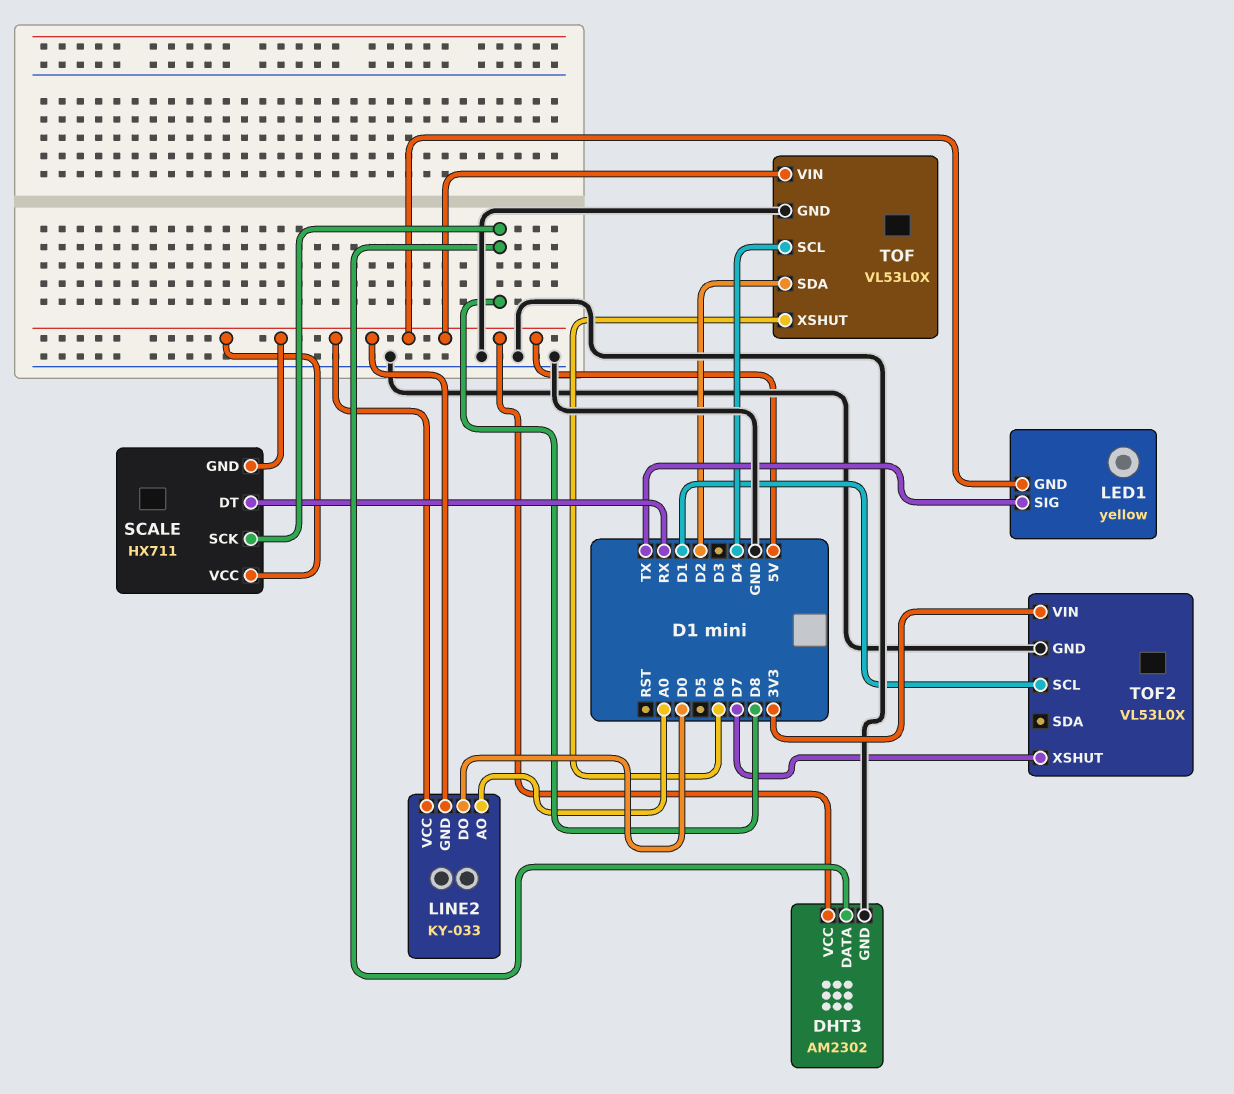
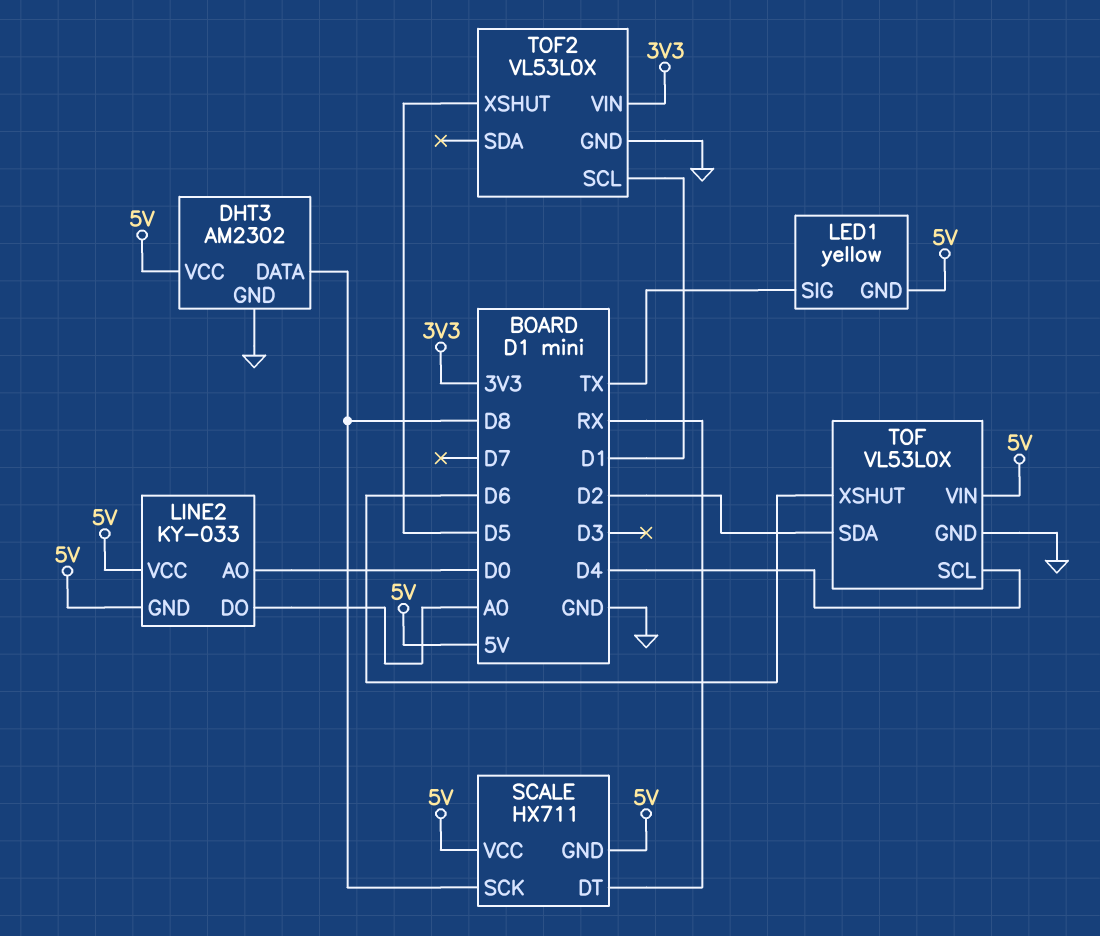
LINE2 pin AO: A0 -> D0
LINE2 pin DO: D0 -> A0
TOF2 pin XSHUT: D7 -> D5

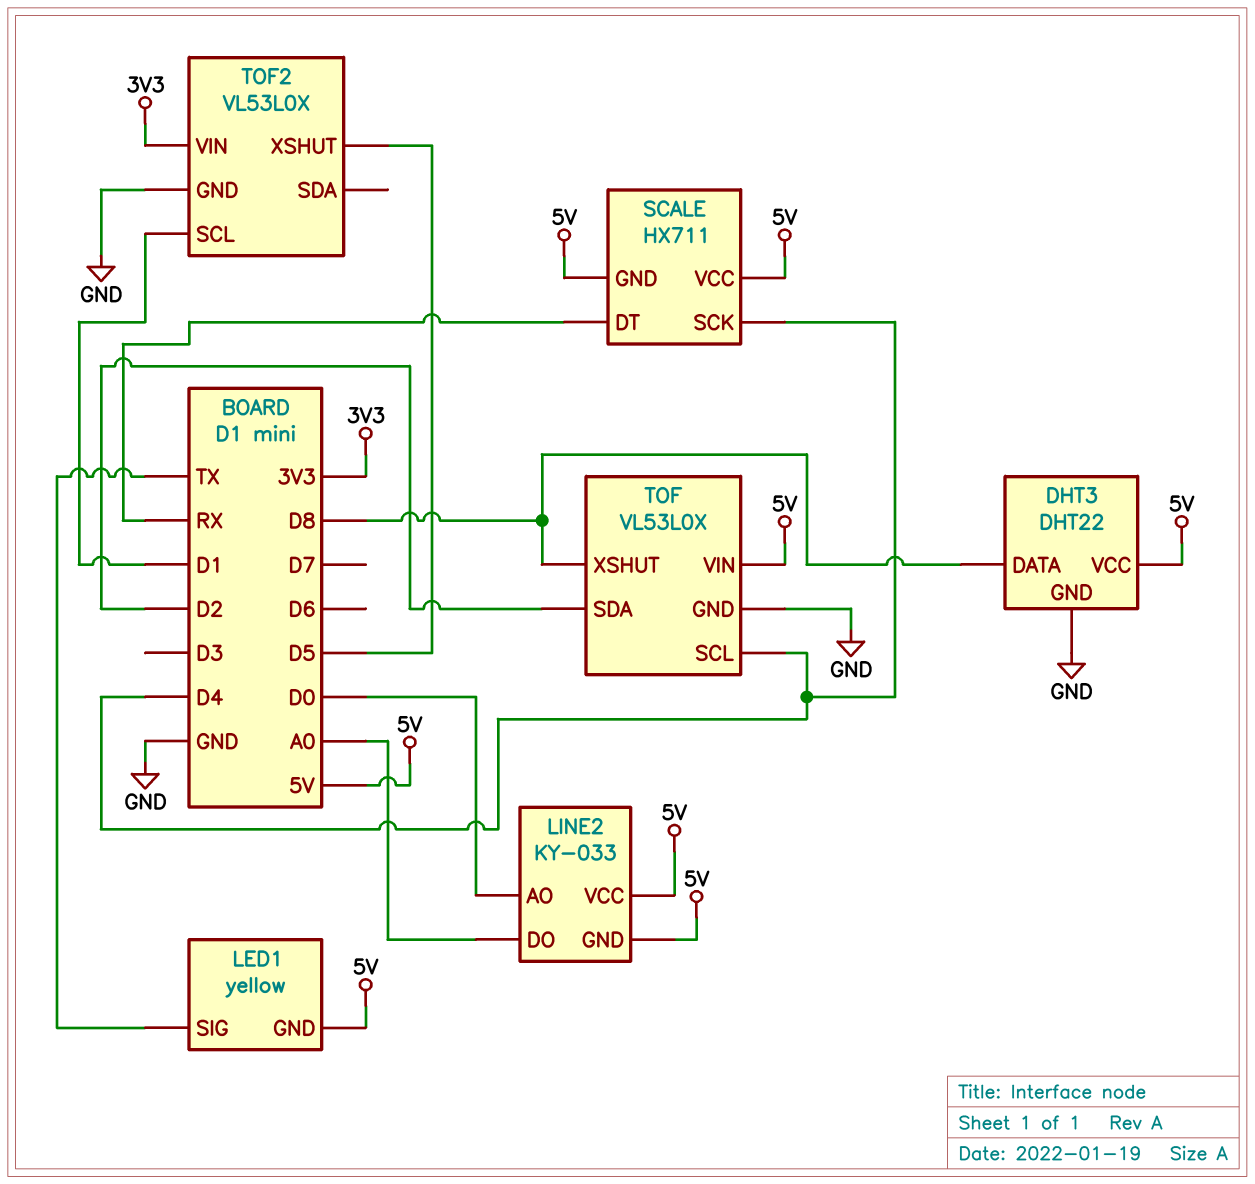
DHT3: AM2302 -> DHT22
SCALE pin SCK: D8 -> D4
TOF pin XSHUT: D6 -> D8

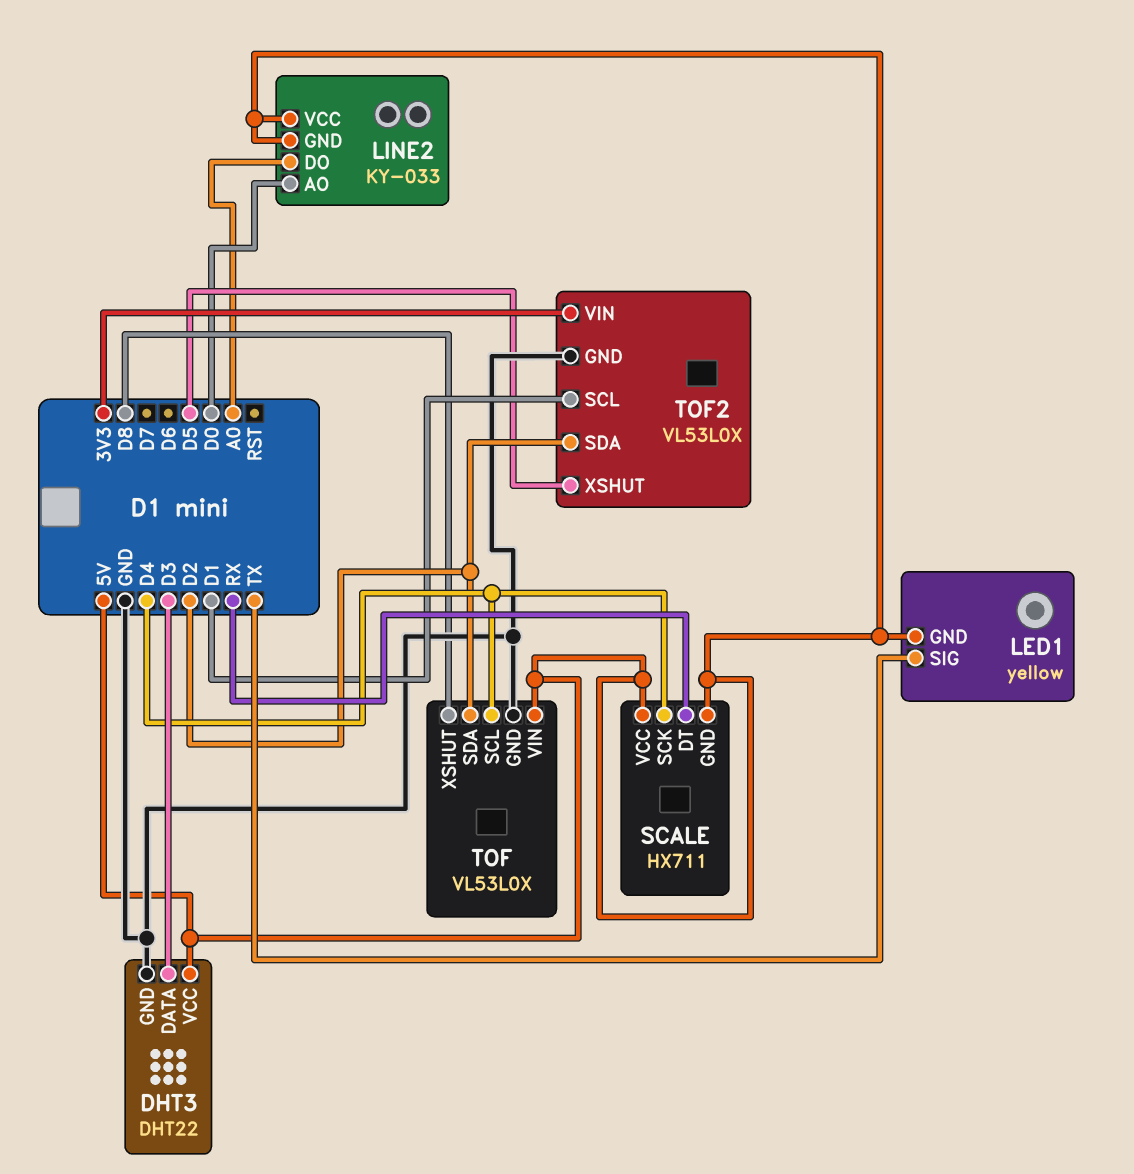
DHT3 pin DATA: D8 -> D3
TOF2 pin SDA: none -> D2

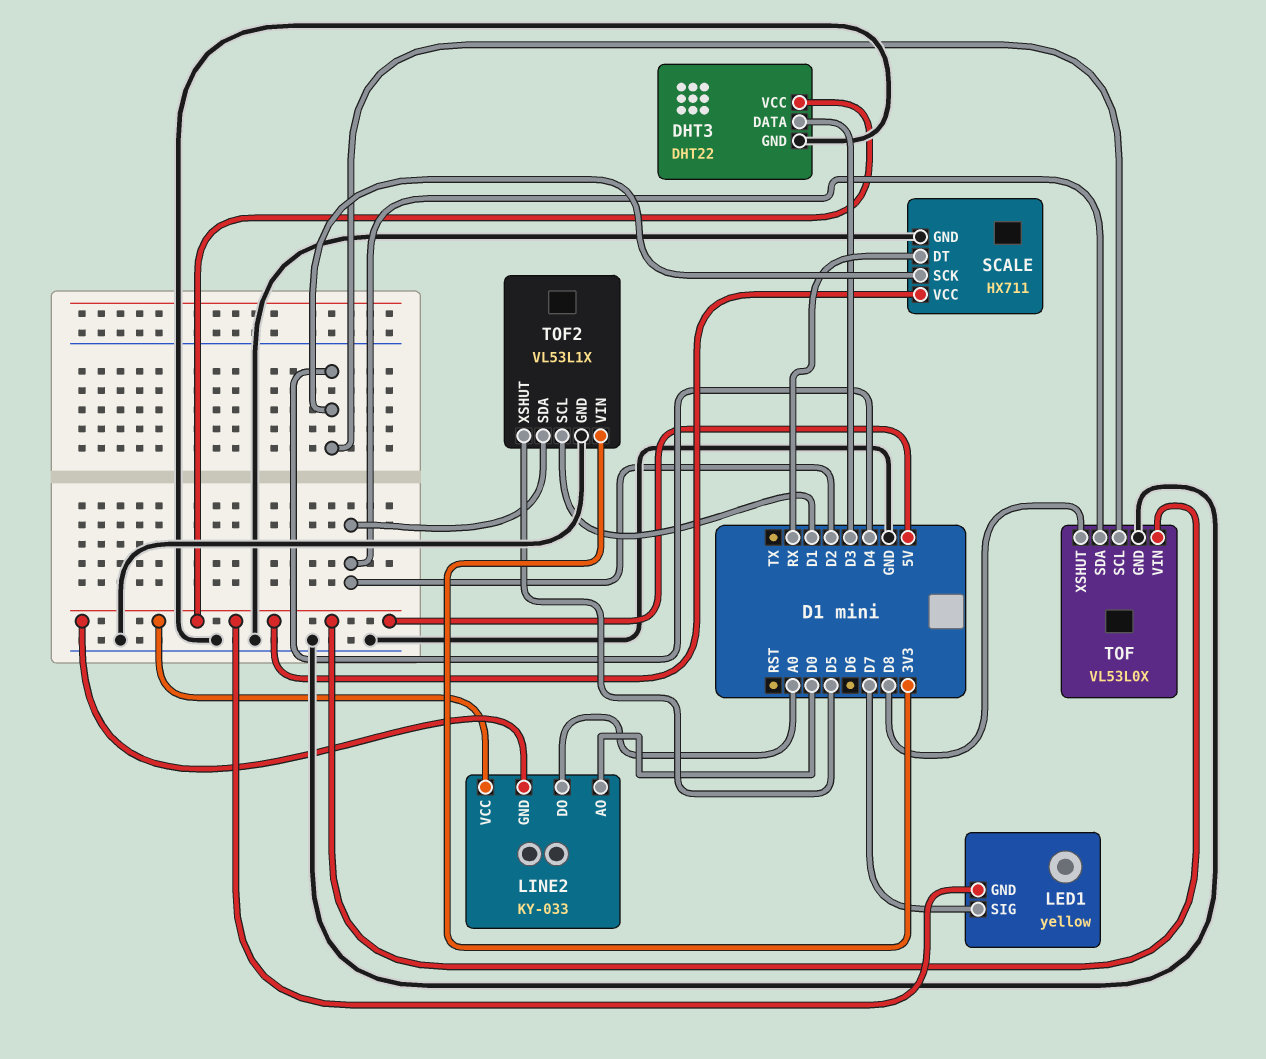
LED1 pin SIG: TX -> D7
SCALE pin GND: 5V -> GND
TOF2: VL53L0X -> VL53L1X

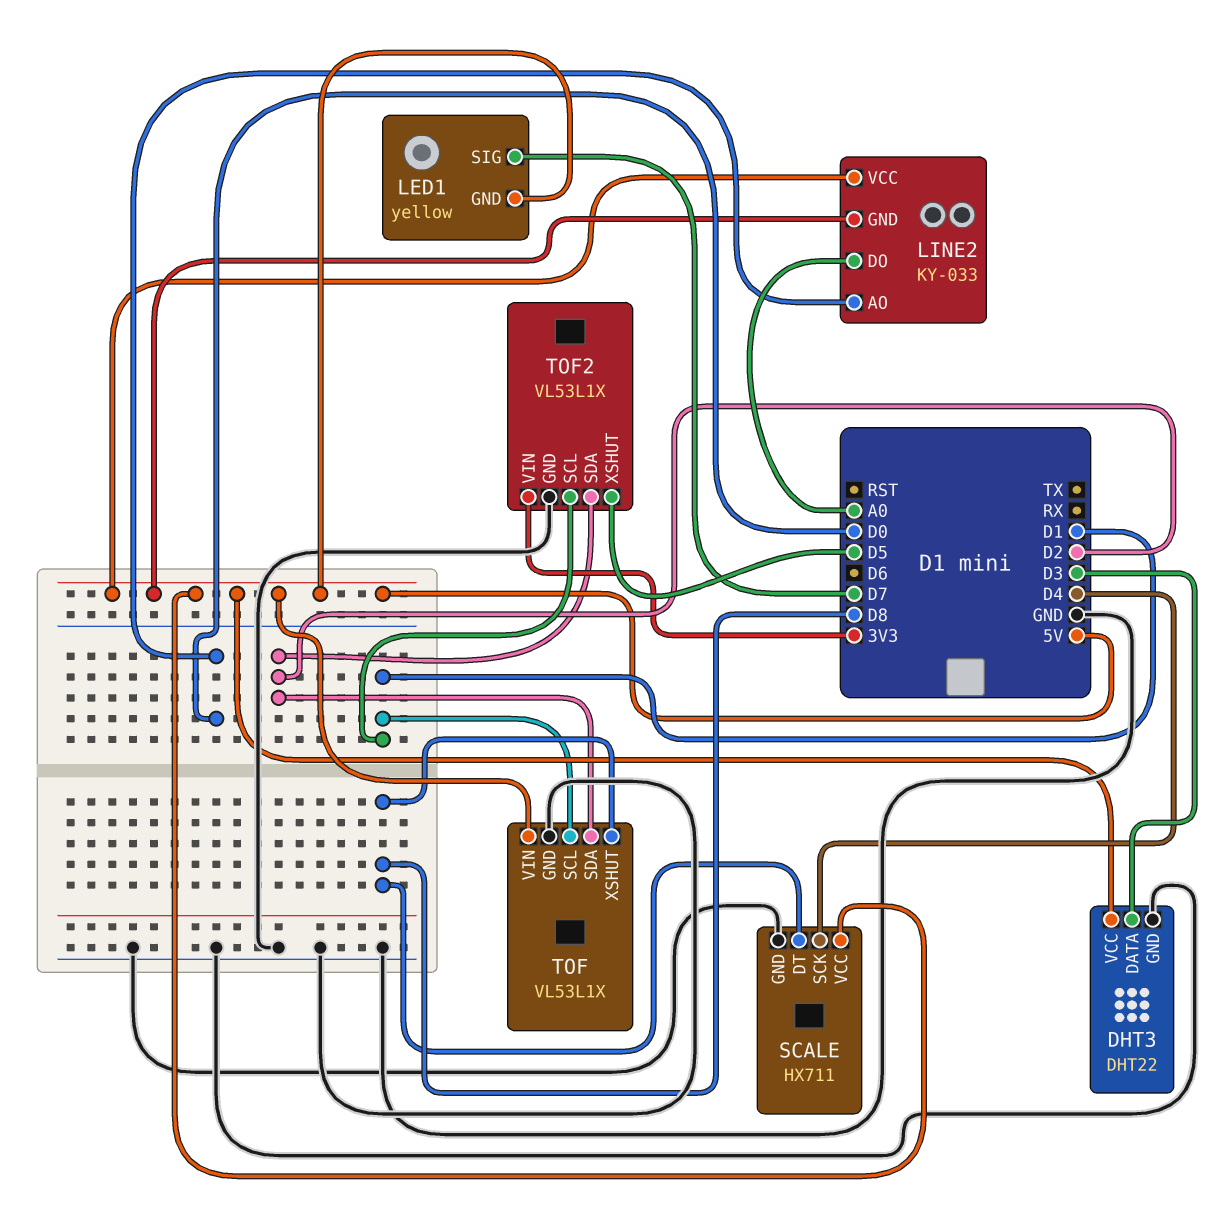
SCALE pin DT: RX -> D8
TOF: VL53L0X -> VL53L1X
TOF pin SCL: D4 -> D1

